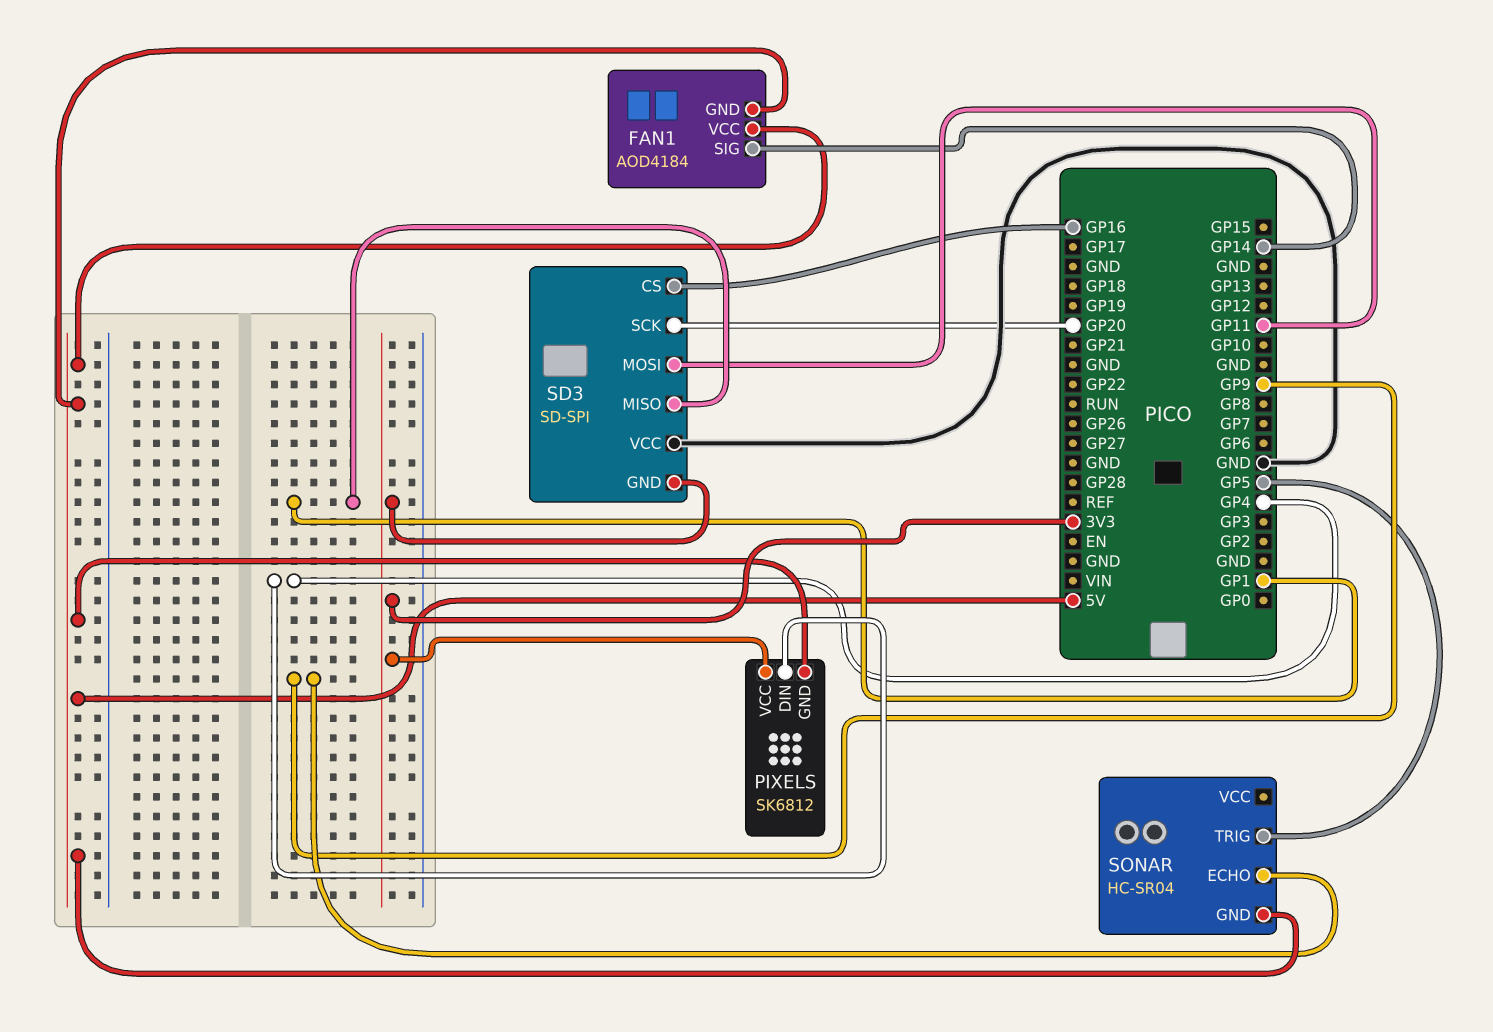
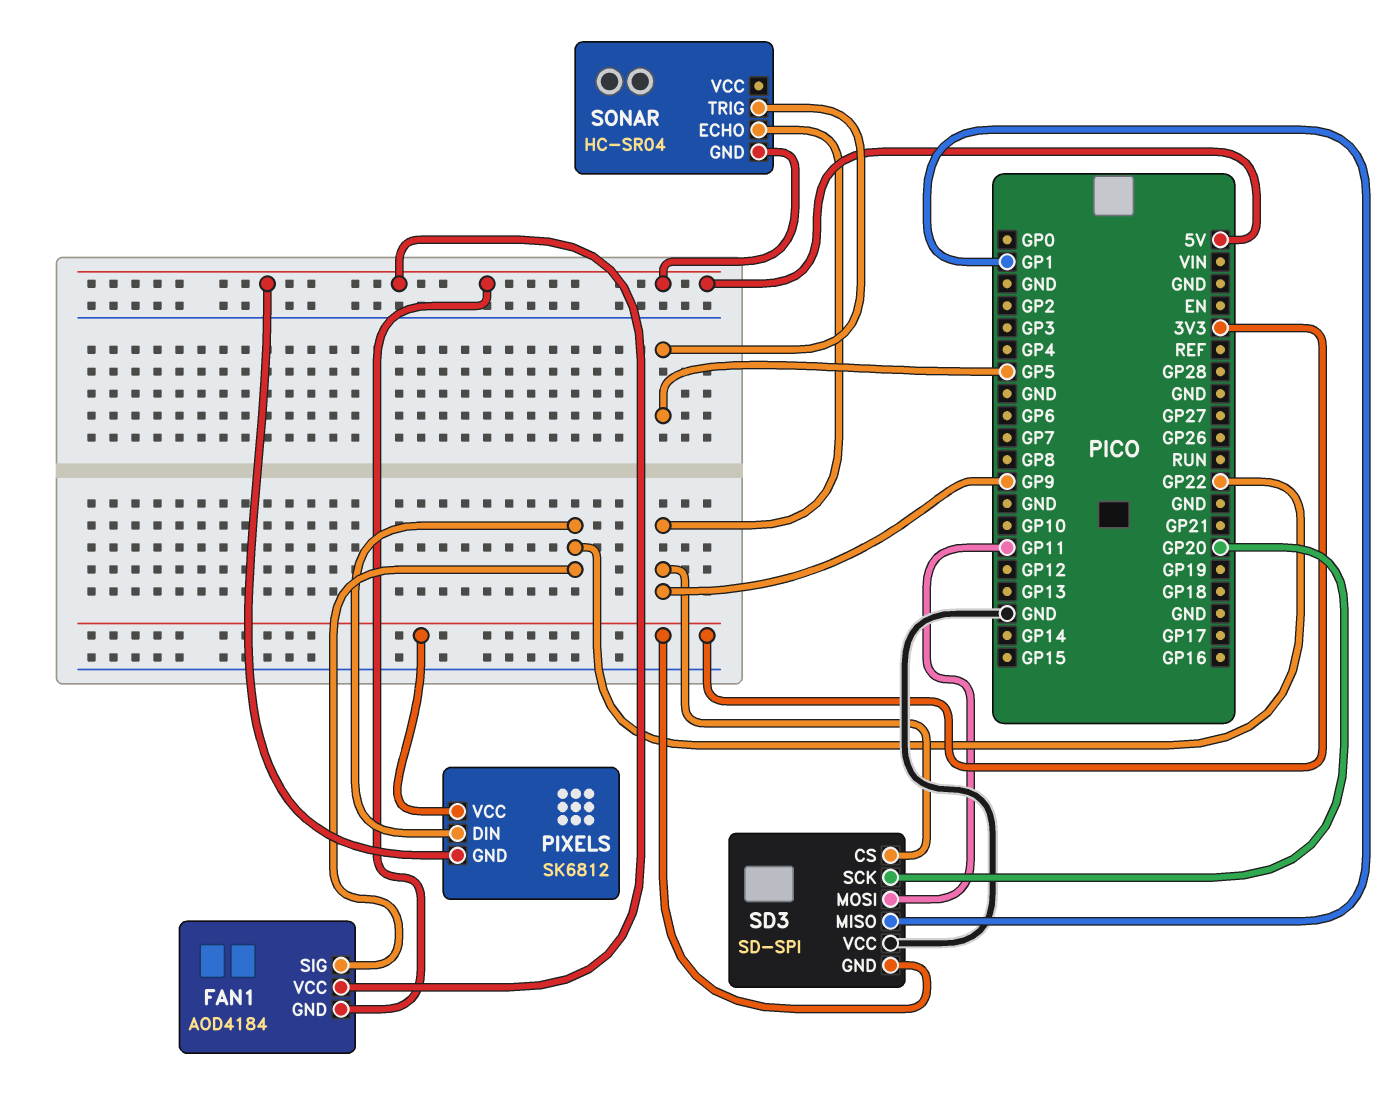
FAN1 pin SIG: GP14 -> GP22
PIXELS pin DIN: GP4 -> GP22
SD3 pin CS: GP16 -> GP9

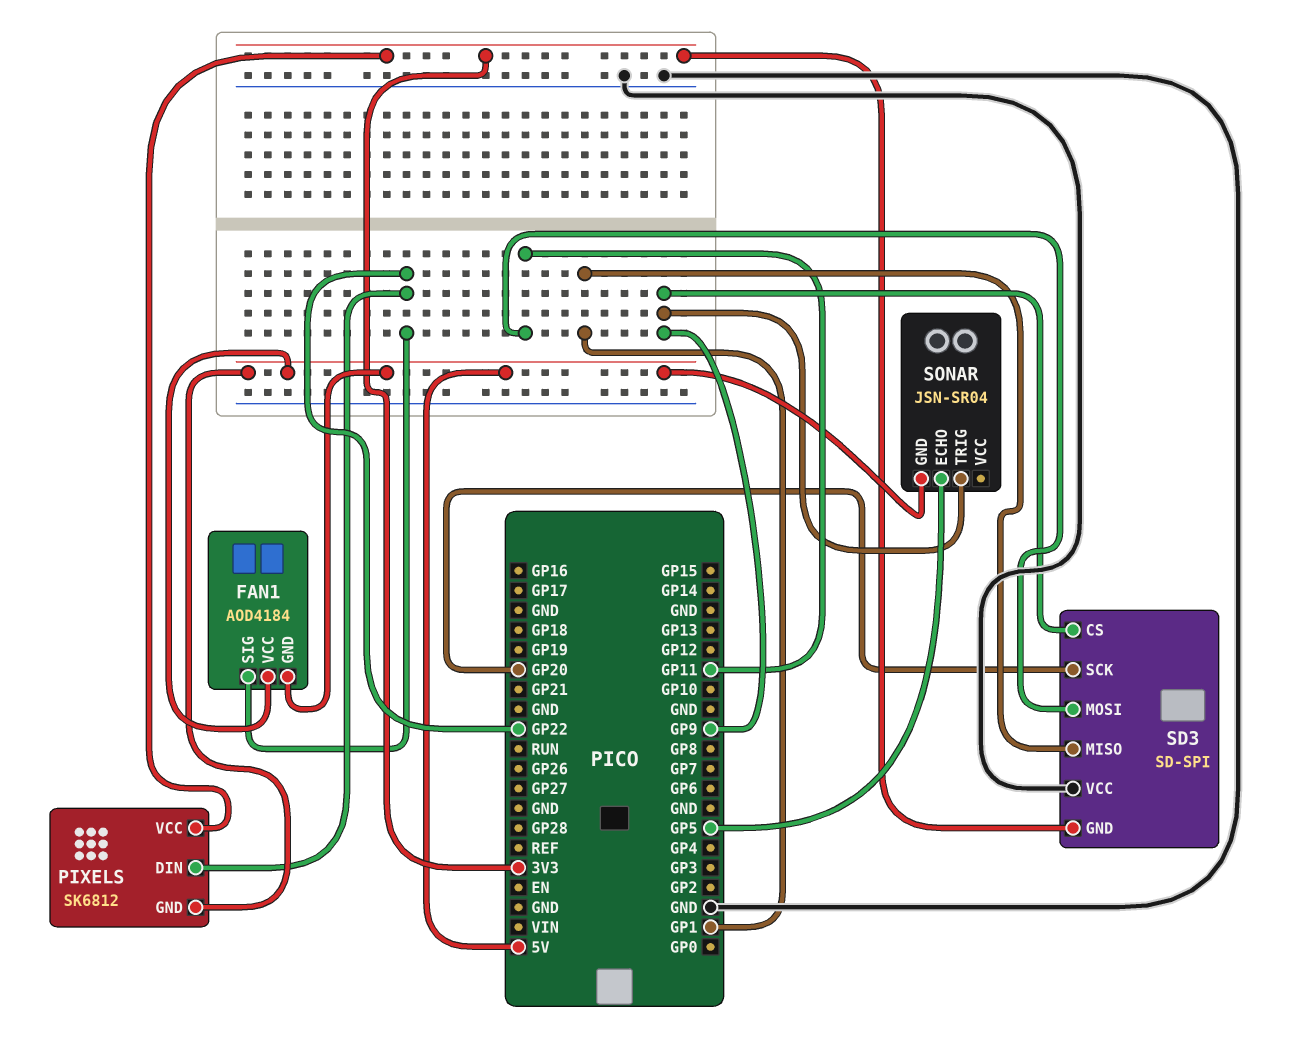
SONAR: HC-SR04 -> JSN-SR04
SONAR pin ECHO: GP9 -> GP5
SONAR pin TRIG: GP5 -> GP9

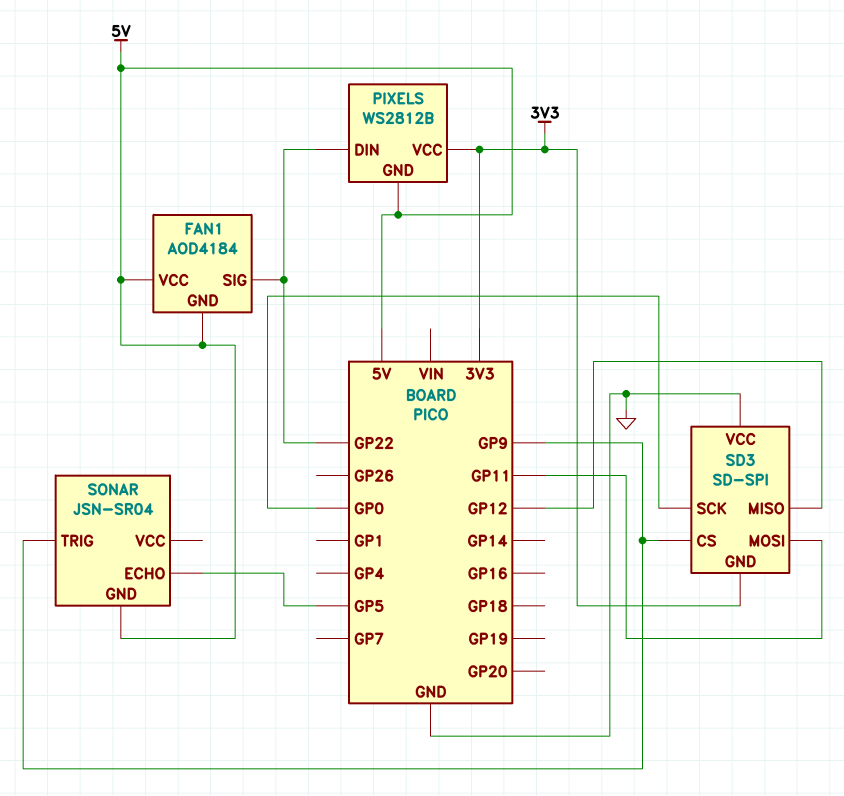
PIXELS: SK6812 -> WS2812B
SD3 pin MISO: GP1 -> GP12
SD3 pin SCK: GP20 -> GP0

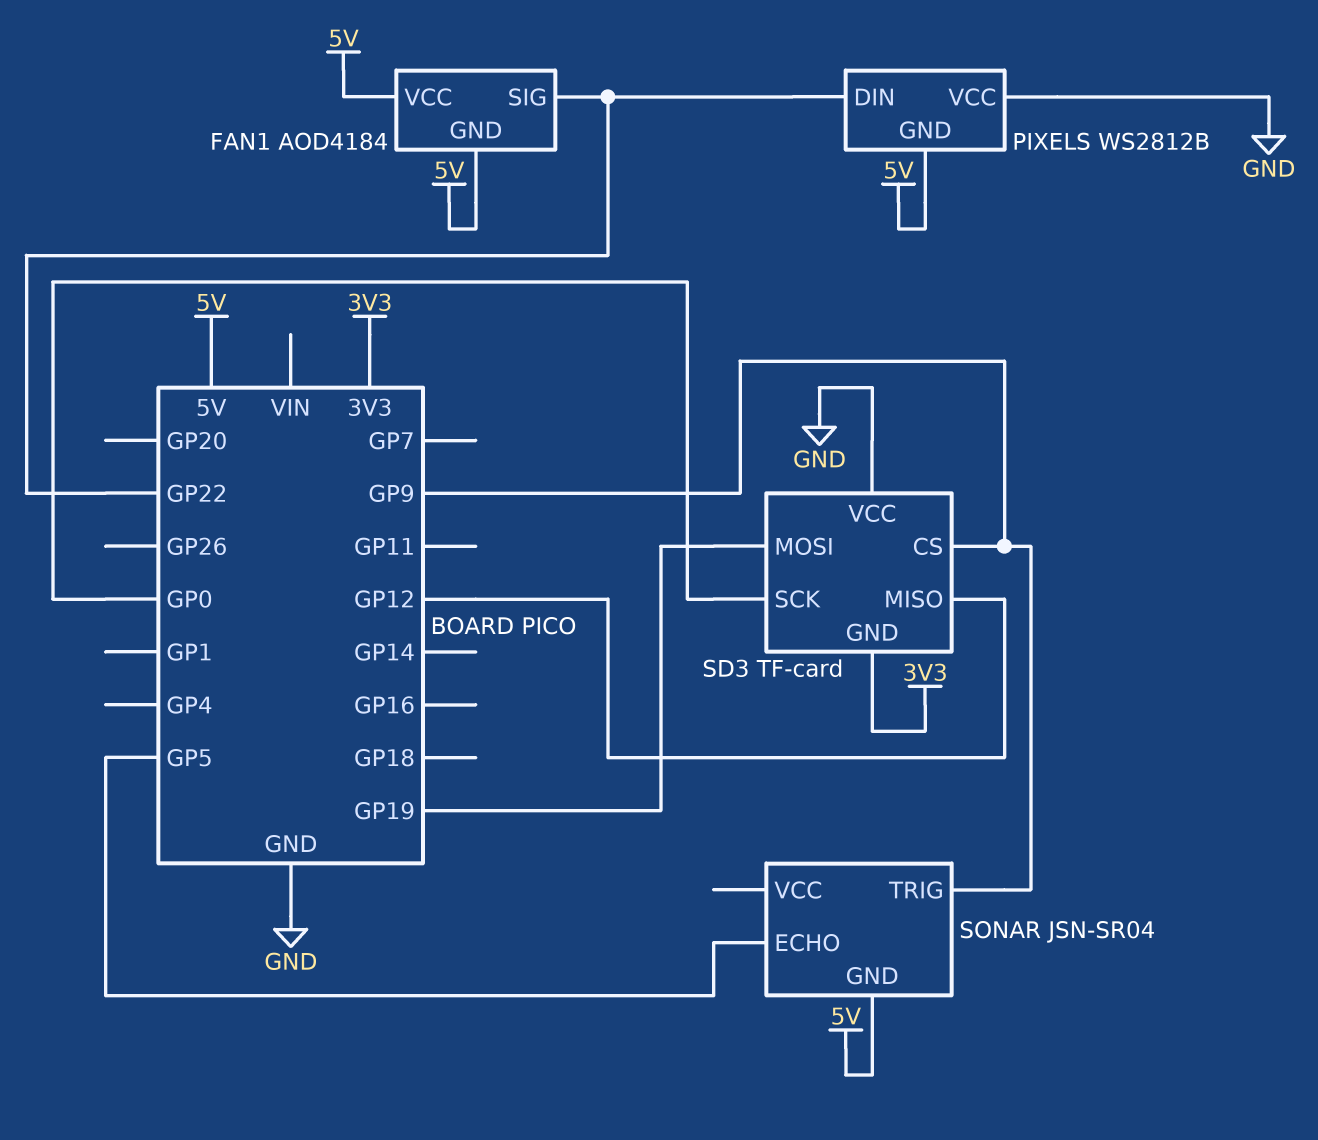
PIXELS pin VCC: 3V3 -> GND
SD3: SD-SPI -> TF-card
SD3 pin MOSI: GP11 -> GP19

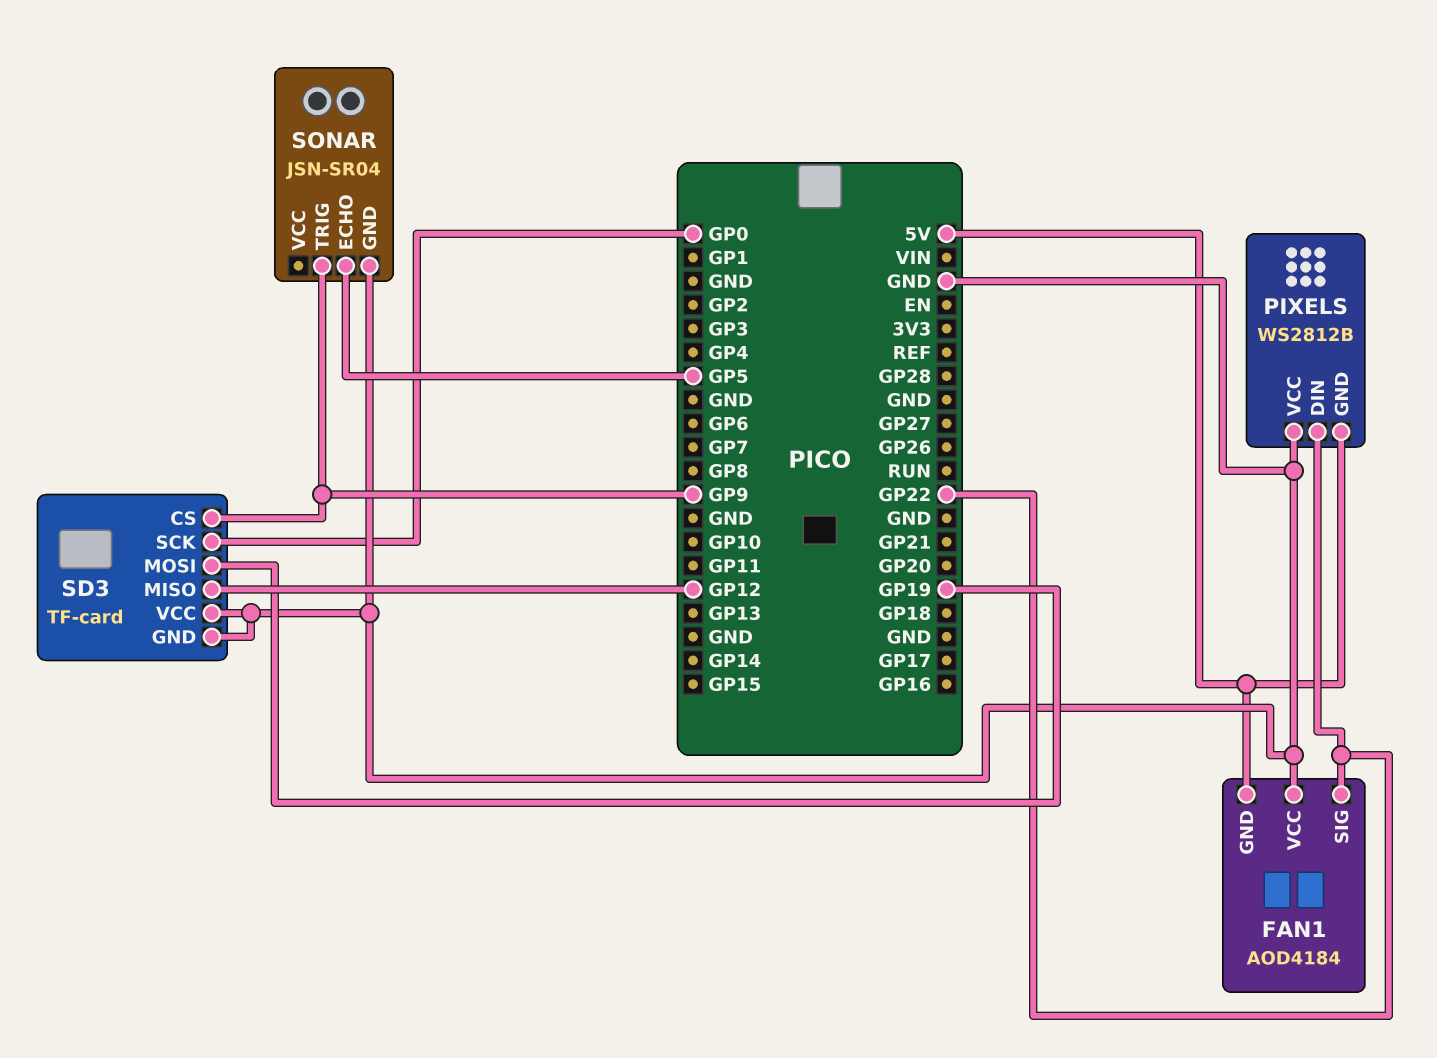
FAN1 pin VCC: 5V -> GND
SD3 pin GND: 3V3 -> GND
SONAR pin GND: 5V -> GND

